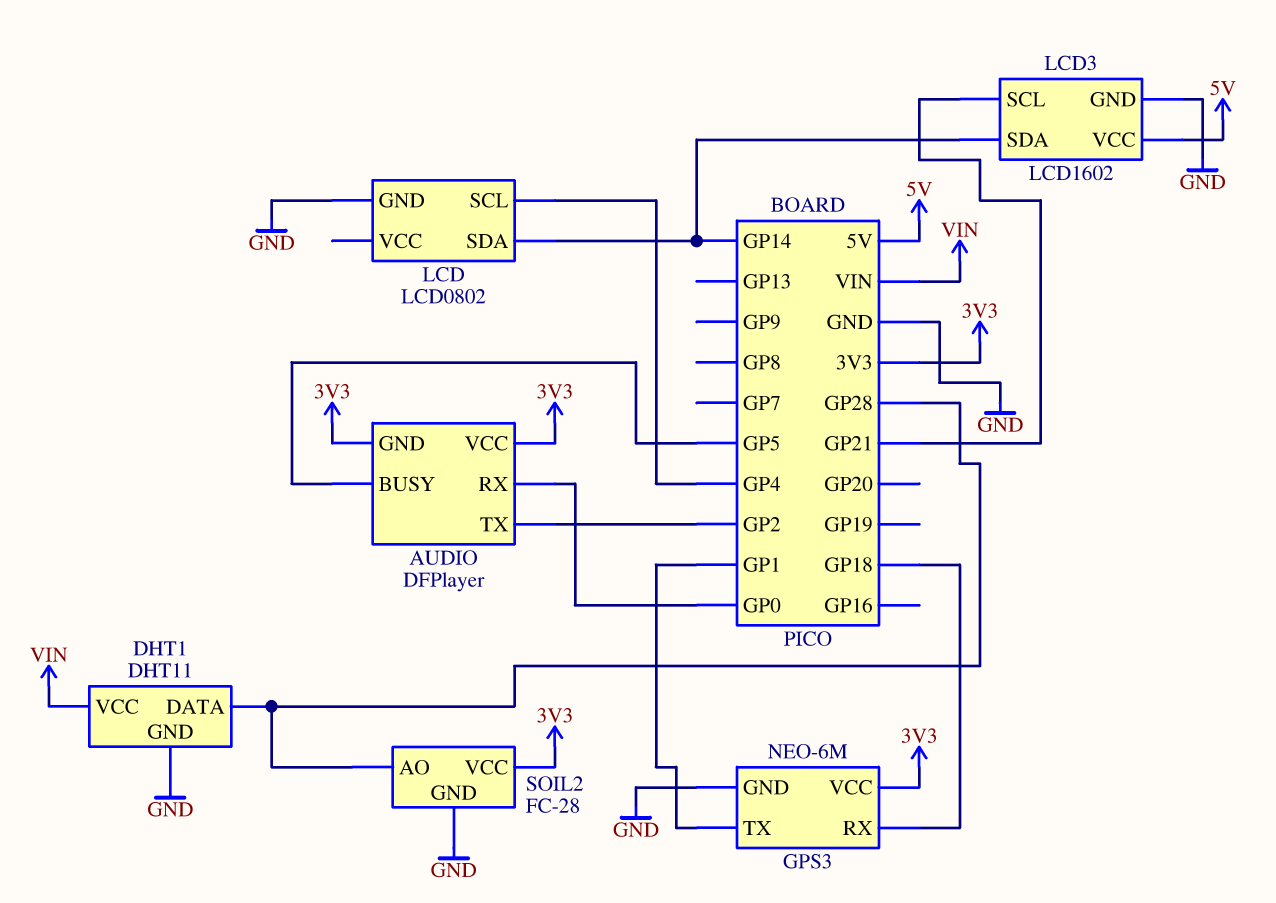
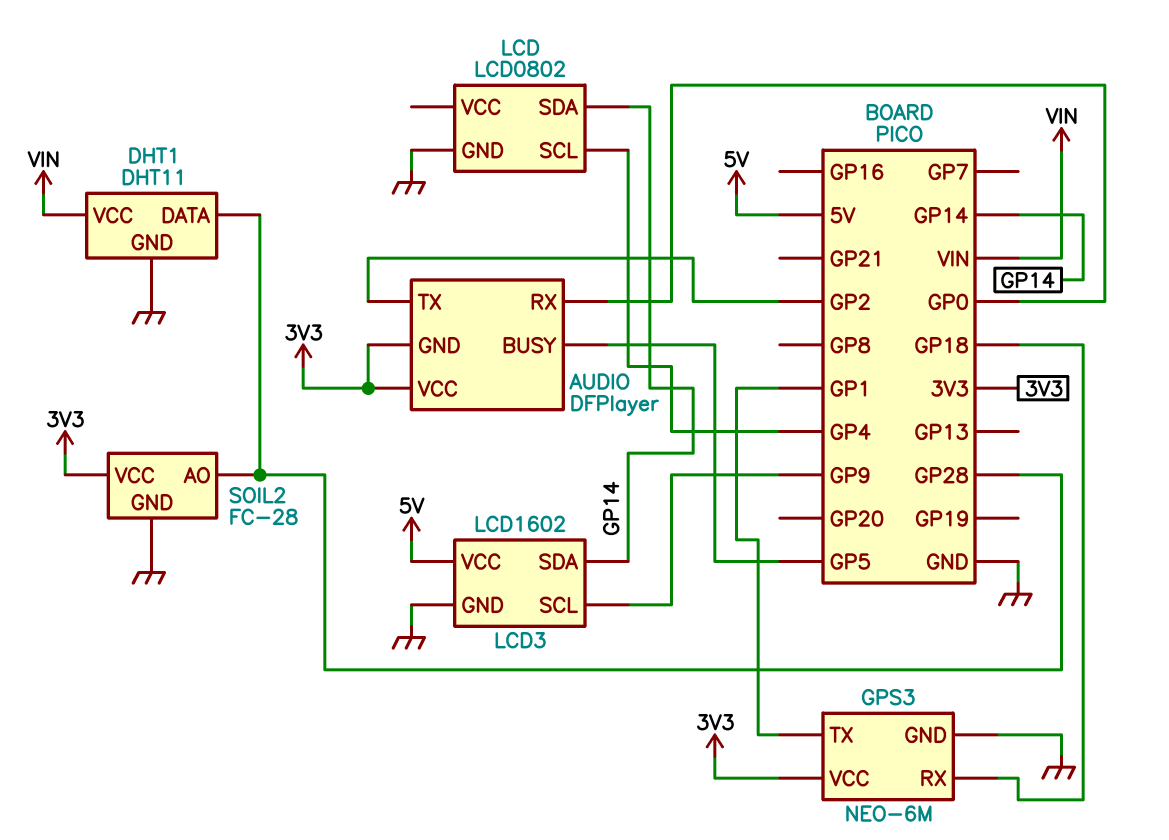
LCD3 pin SCL: GP21 -> GP9

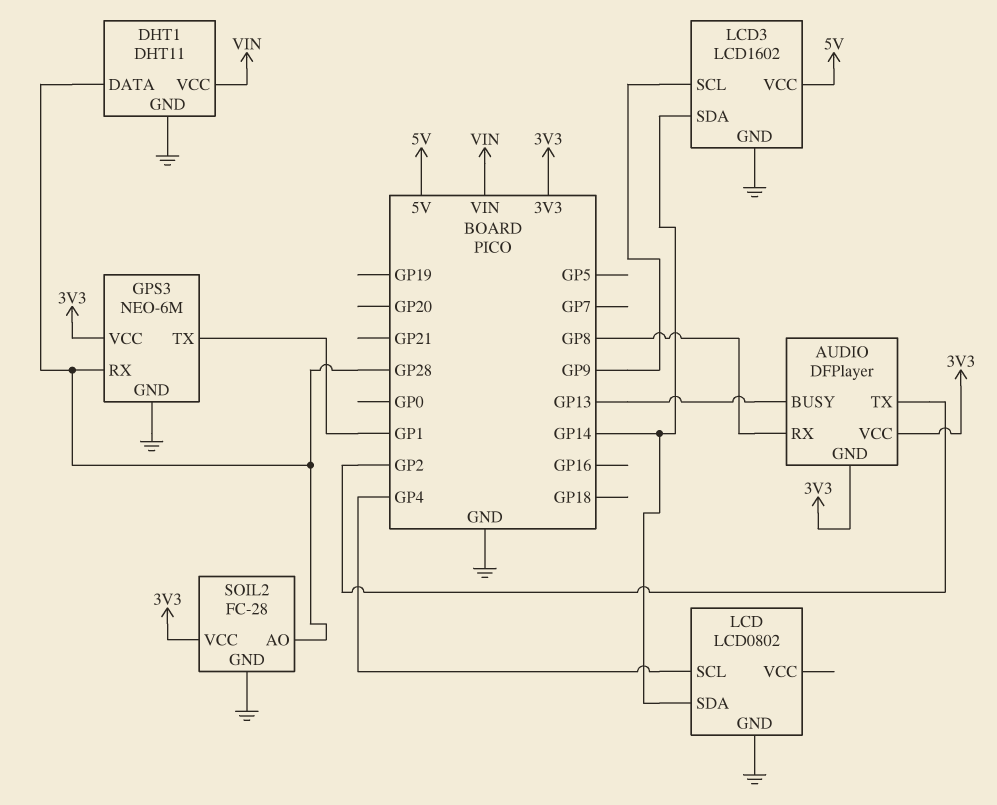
AUDIO pin BUSY: GP5 -> GP13
AUDIO pin RX: GP0 -> GP8
GPS3 pin RX: GP18 -> GP28

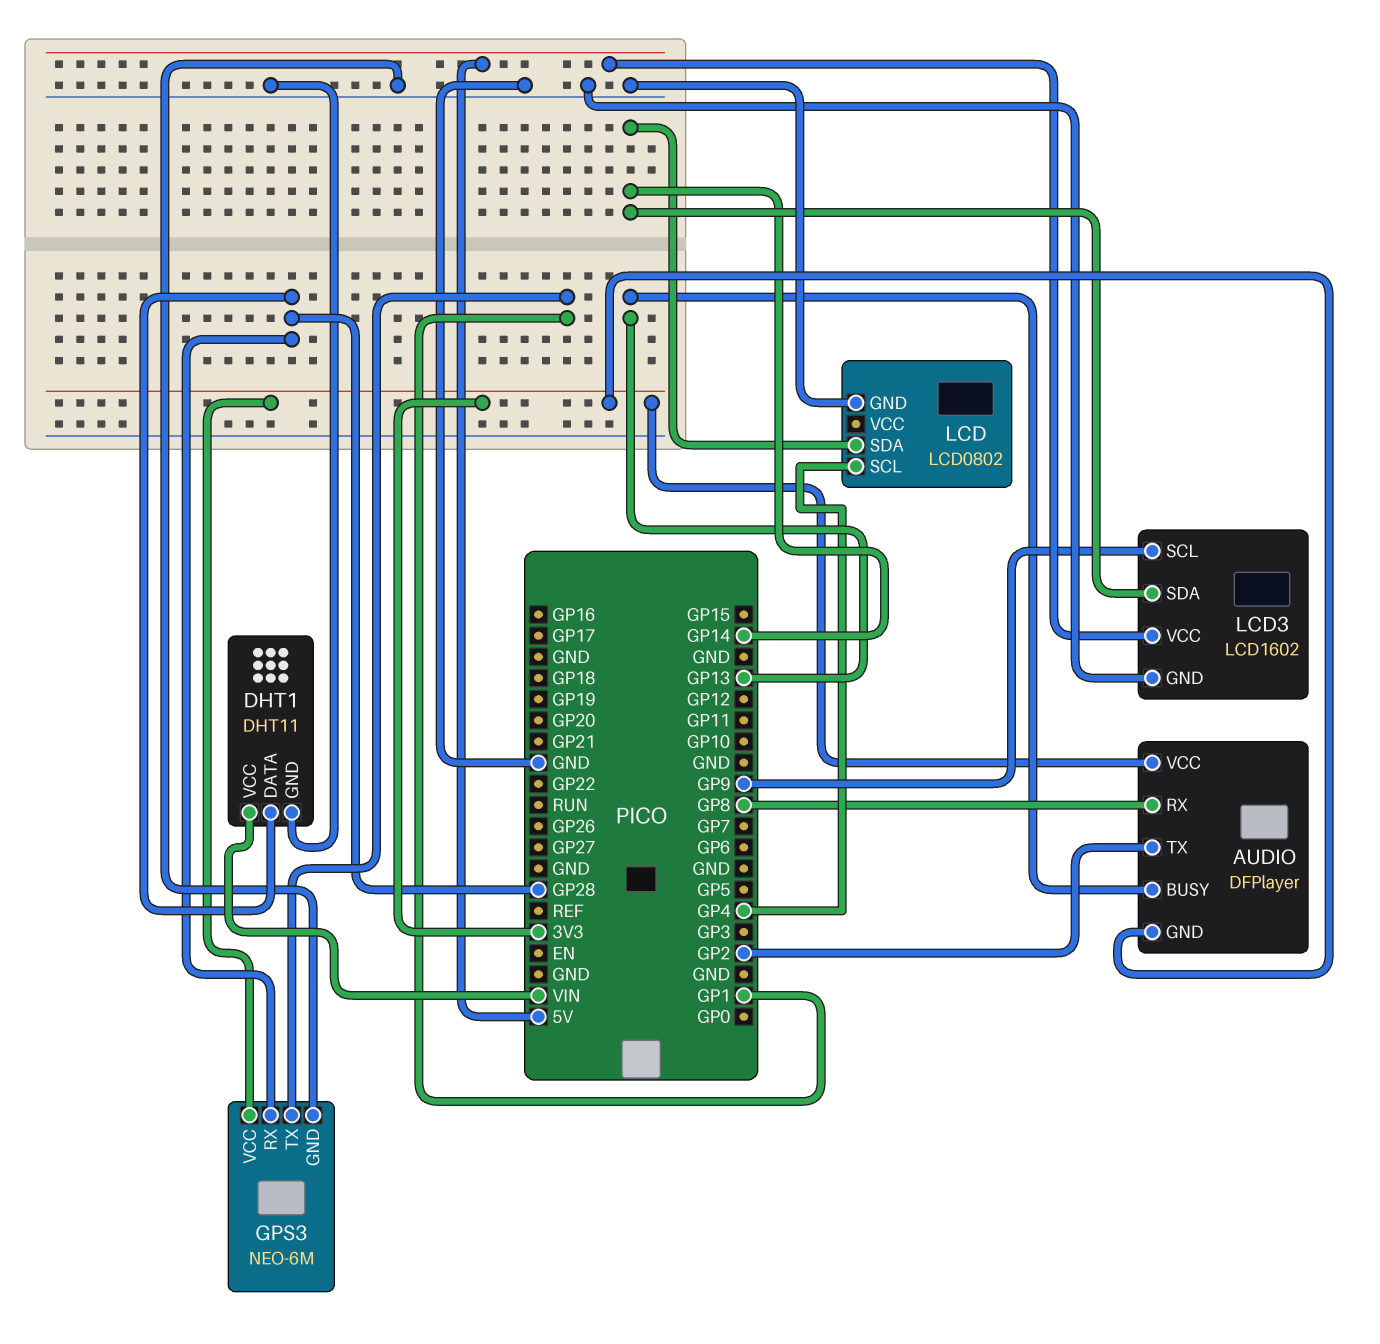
SOIL2: FC-28 -> none
SOIL2 pin AO: GP28 -> none
SOIL2 pin GND: GND -> none
SOIL2 pin VCC: 3V3 -> none

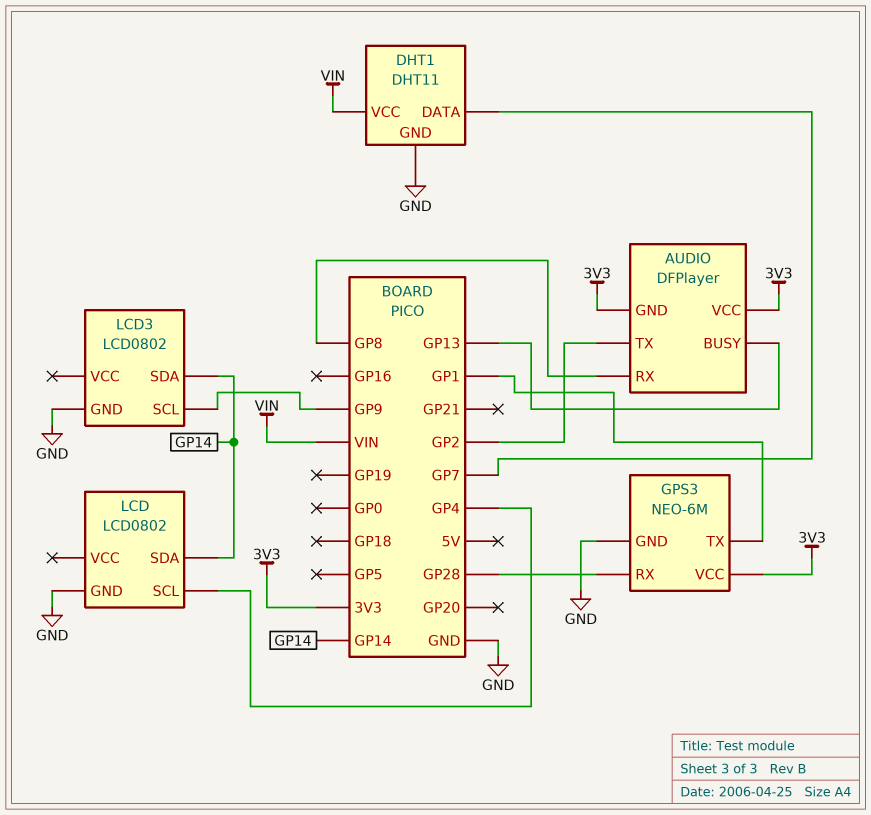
DHT1 pin DATA: GP28 -> GP7
LCD3: LCD1602 -> LCD0802
LCD3 pin VCC: 5V -> none

